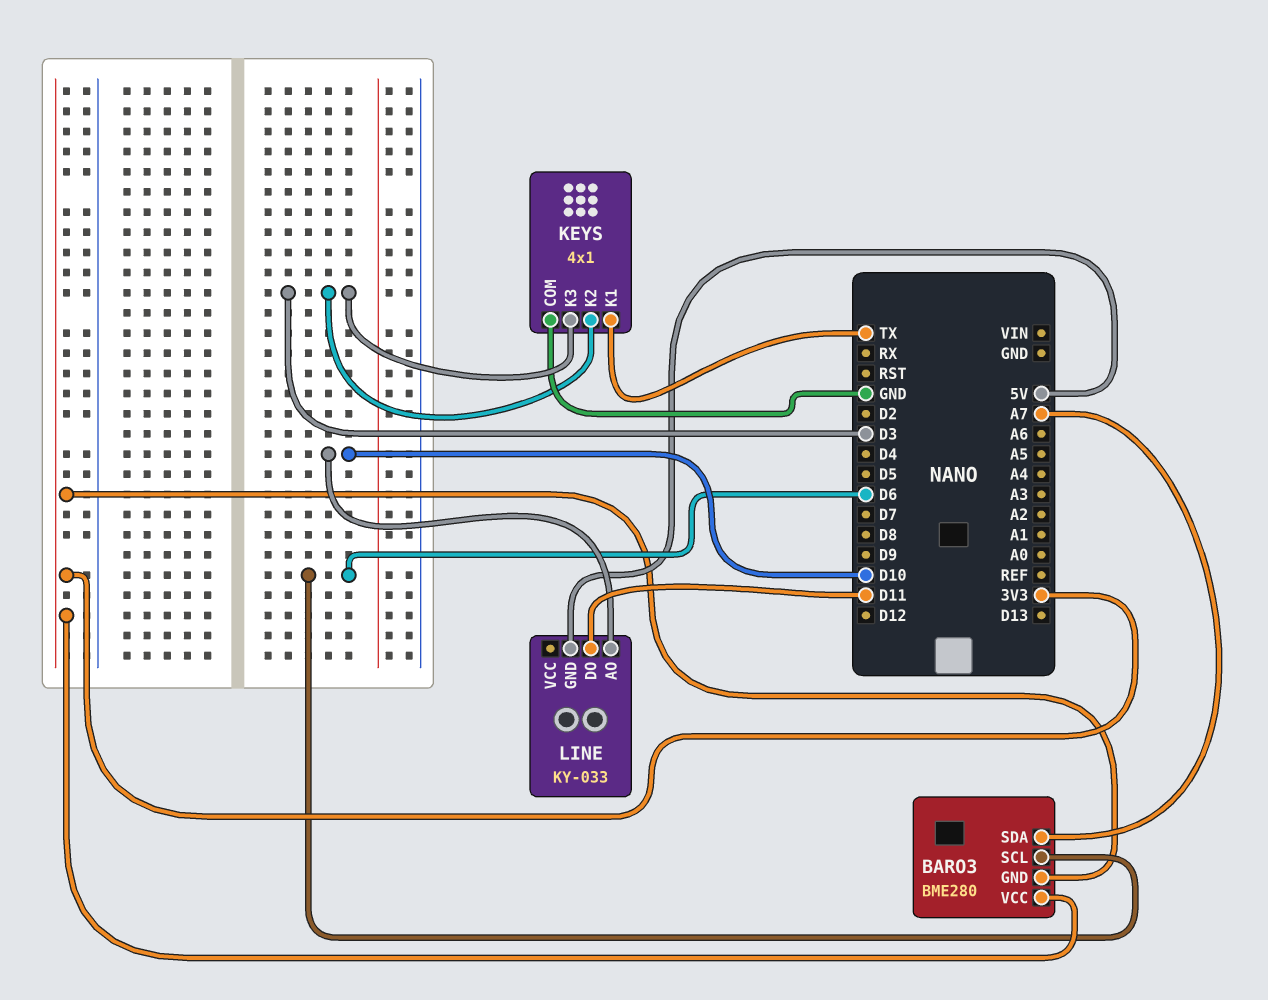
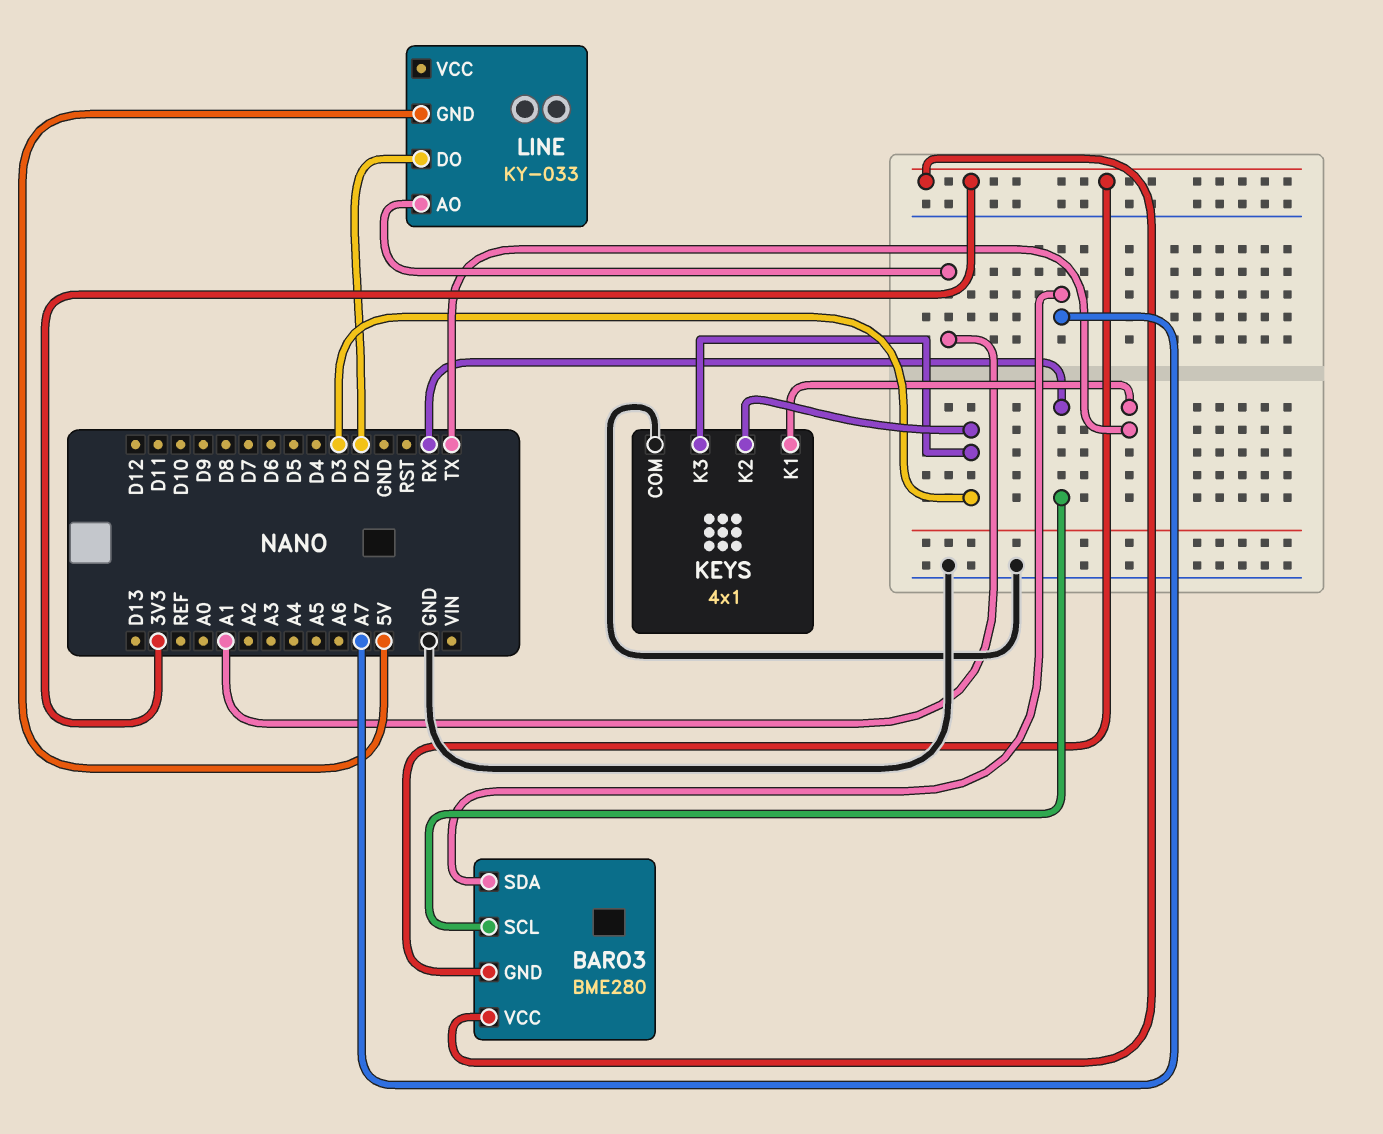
BARO3 pin SCL: D6 -> RX
LINE pin AO: D10 -> A1
LINE pin DO: D11 -> D2

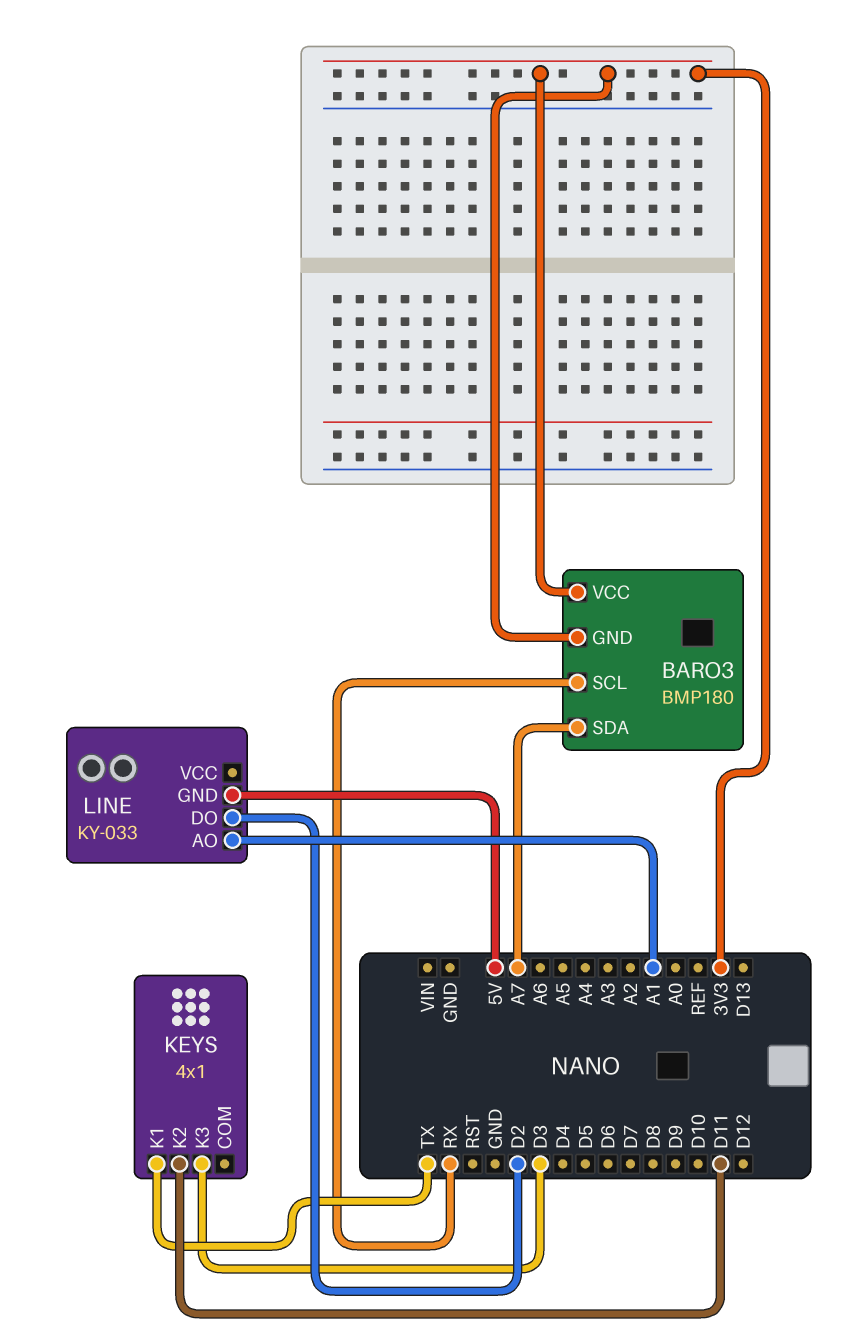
BARO3: BME280 -> BMP180
KEYS pin COM: GND -> none
KEYS pin K2: D3 -> D11

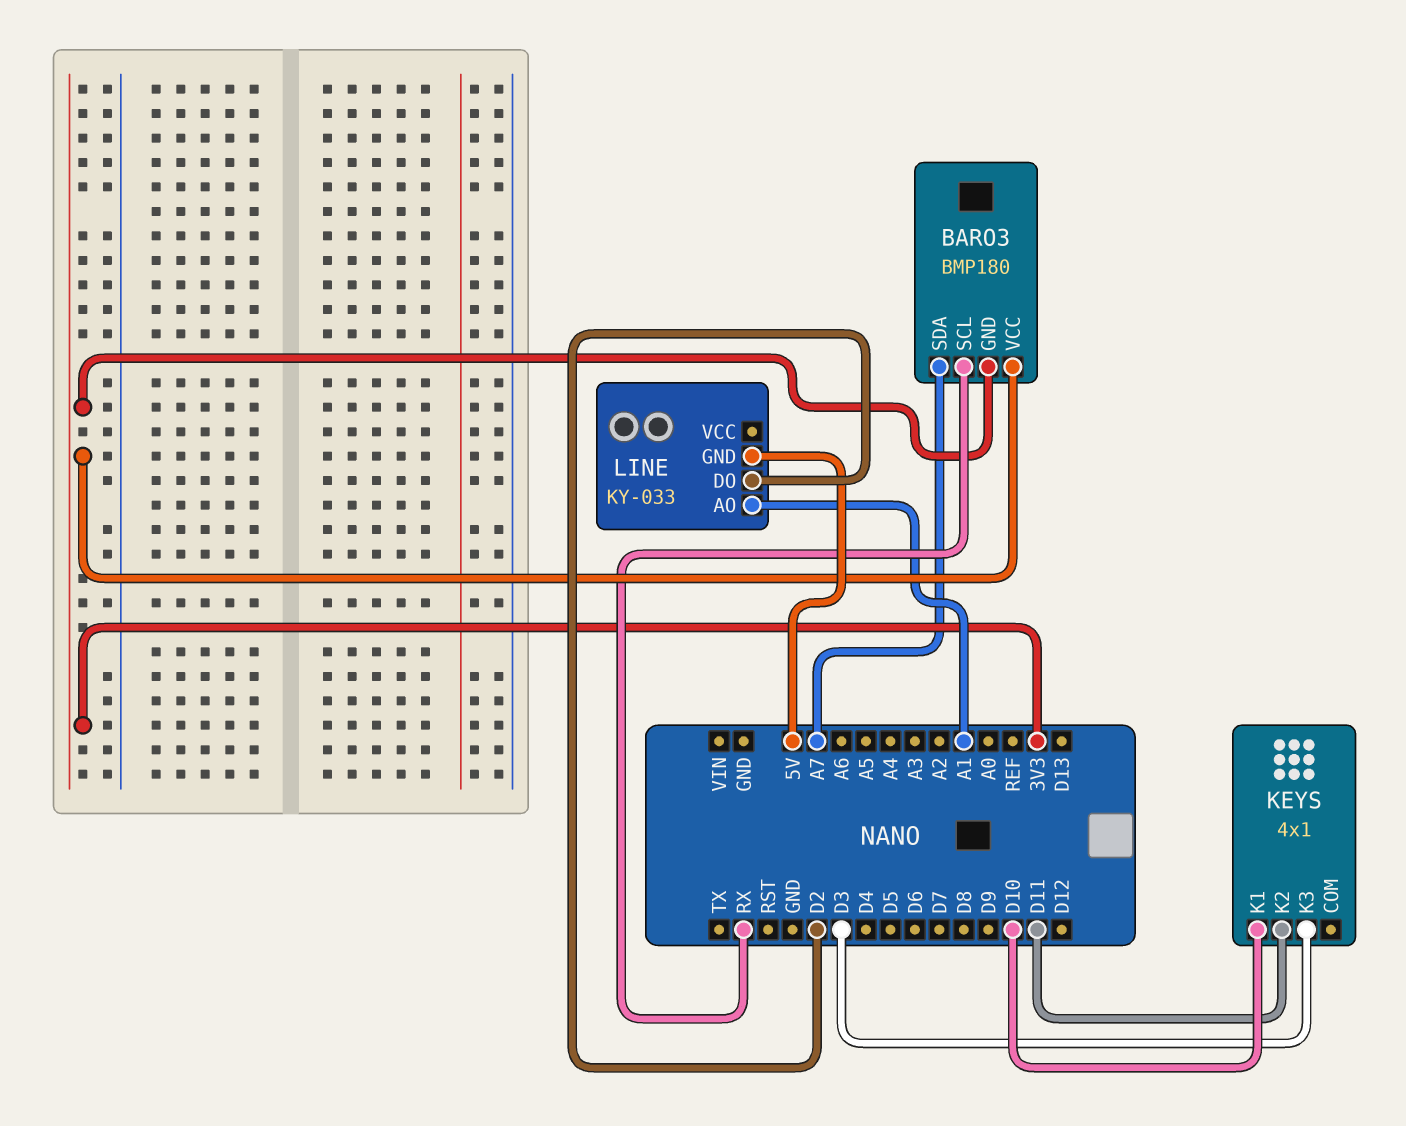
KEYS pin K1: TX -> D10

